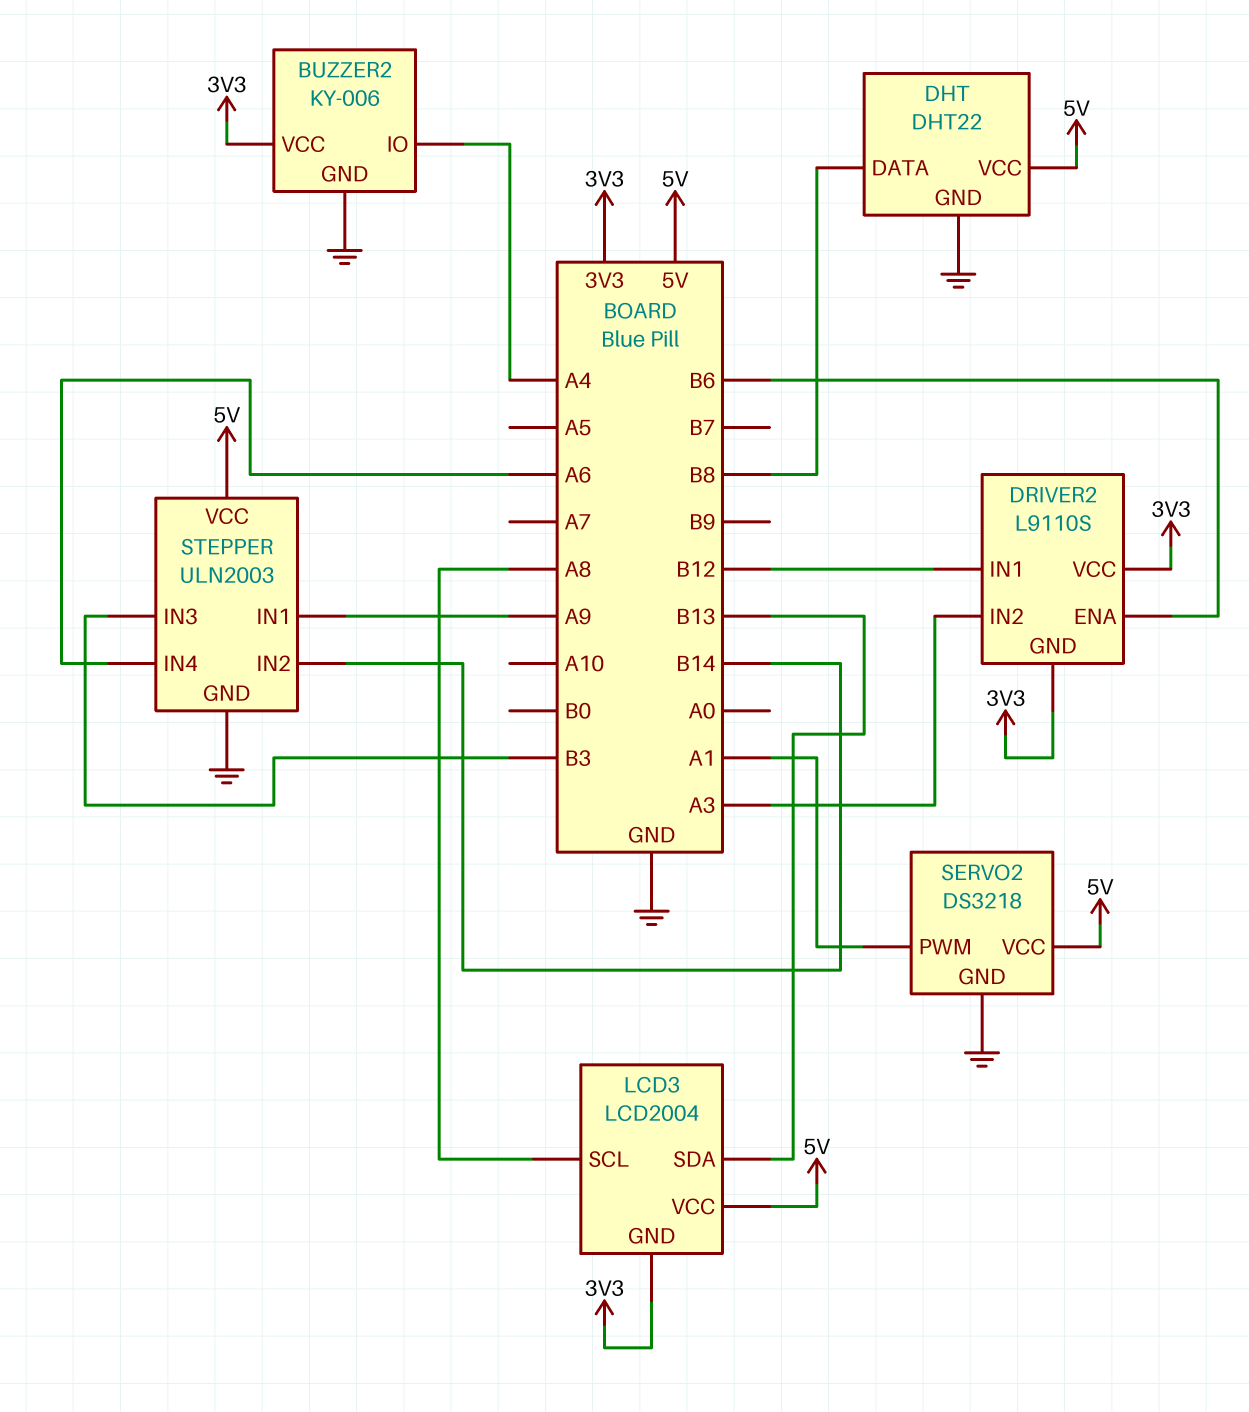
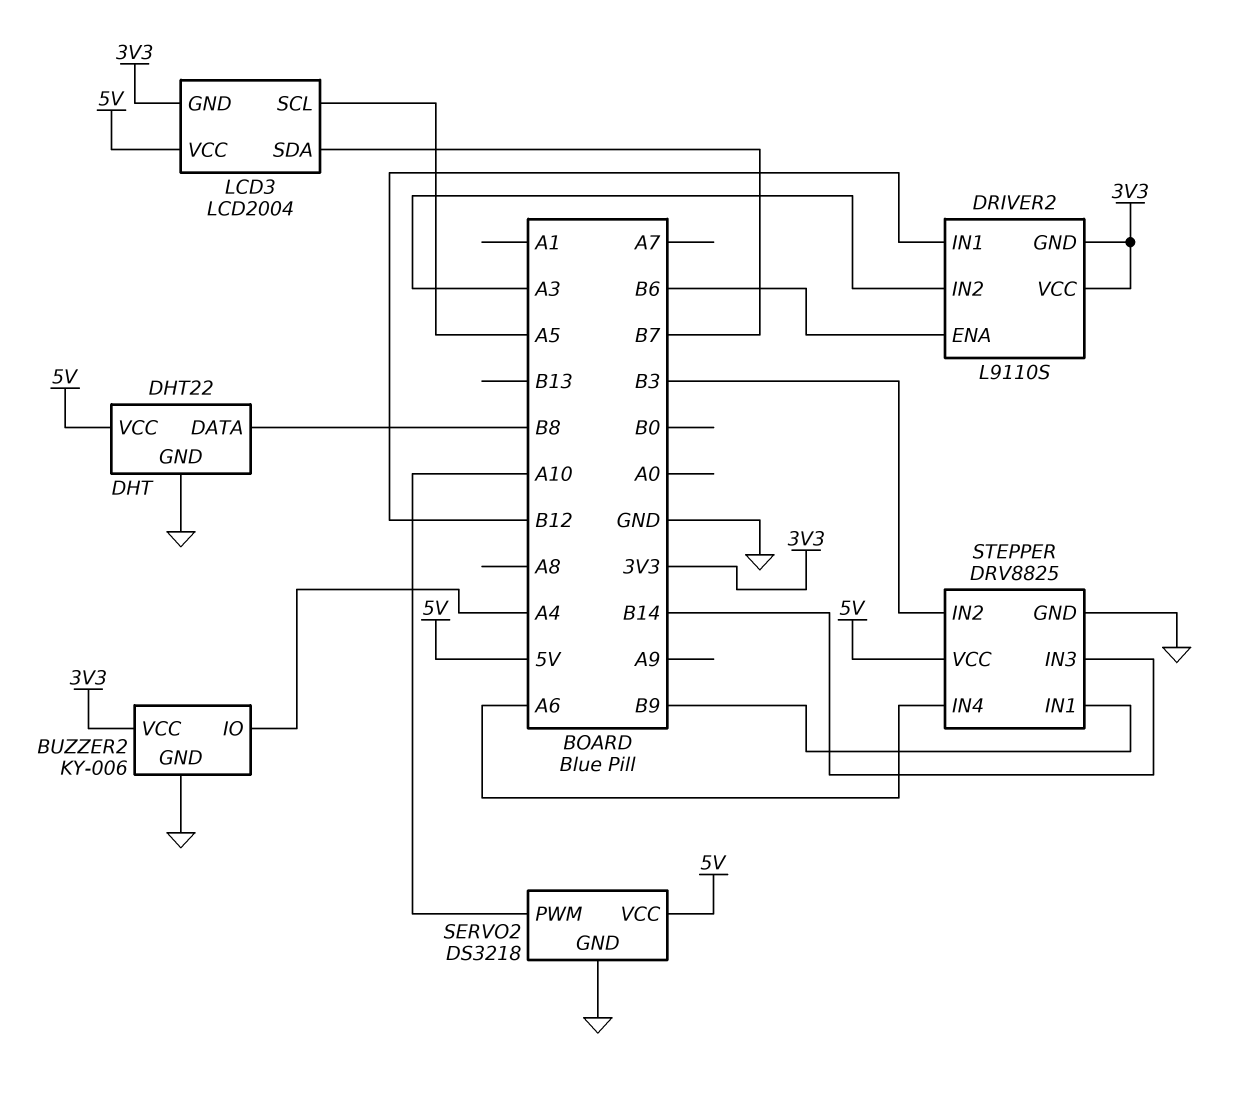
LCD3 pin SCL: A8 -> A5
LCD3 pin SDA: B13 -> B7
SERVO2 pin PWM: A1 -> A10
STEPPER: ULN2003 -> DRV8825
STEPPER pin IN1: A9 -> B9
STEPPER pin IN2: B14 -> B3
STEPPER pin IN3: B3 -> B14

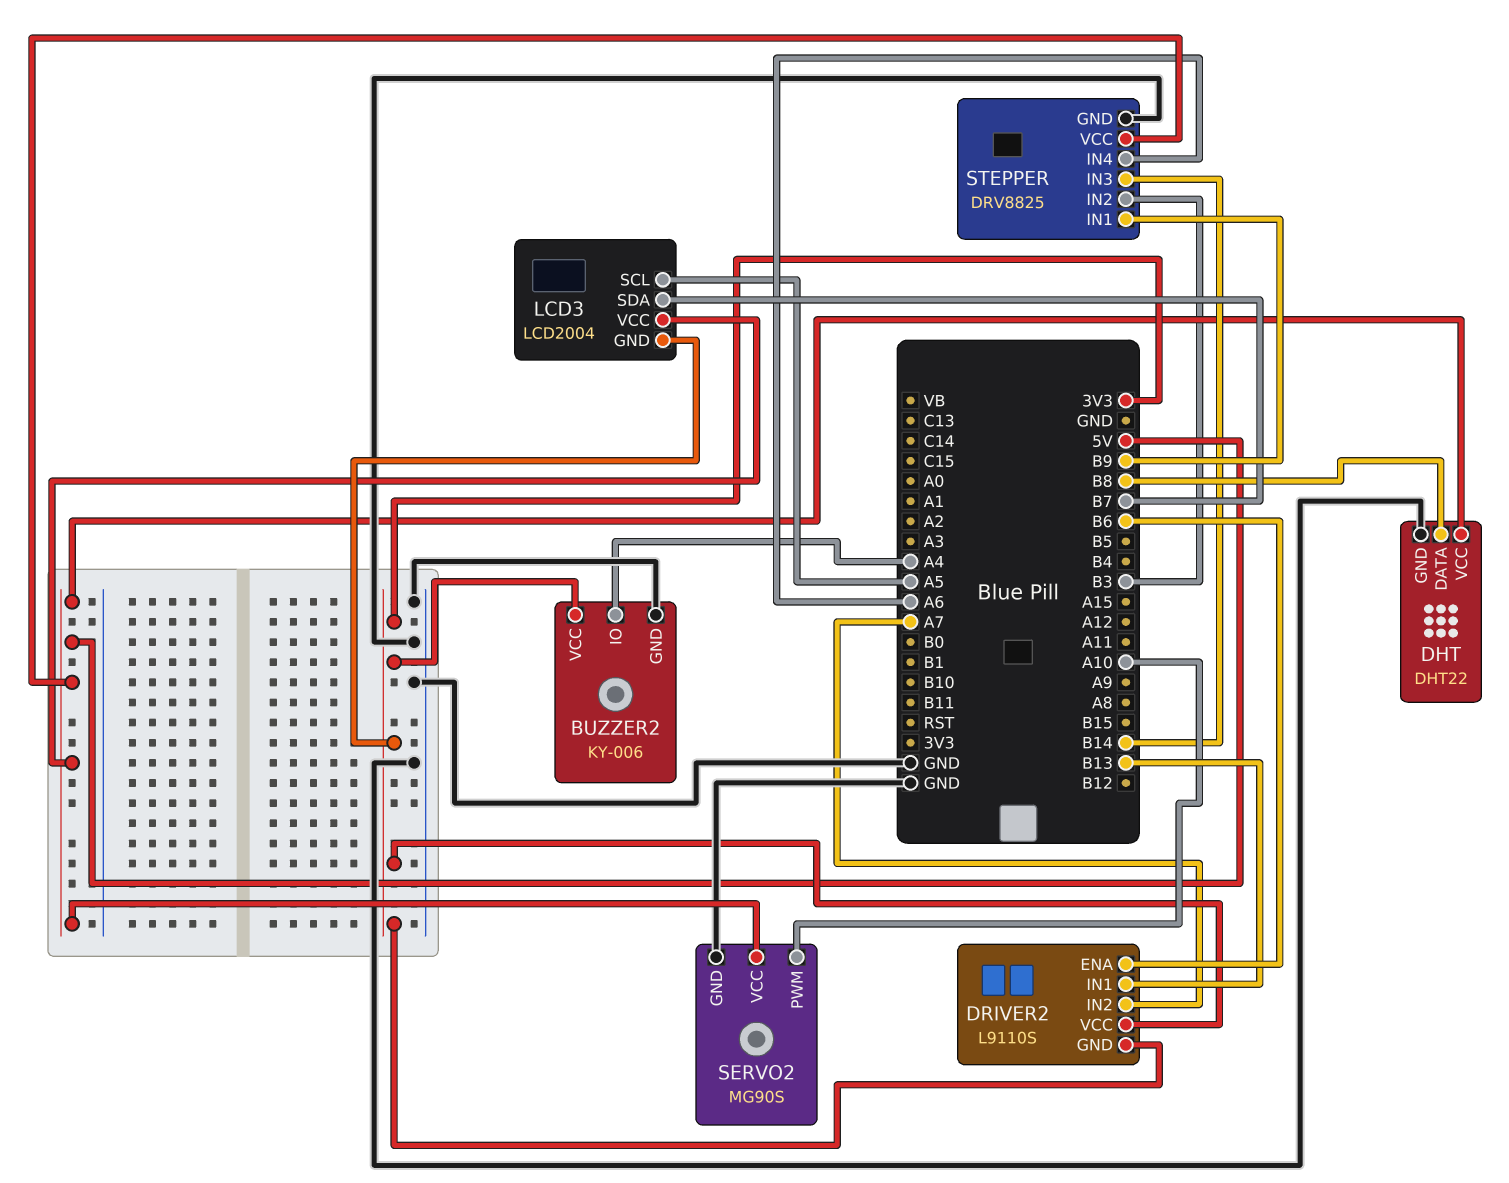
DRIVER2 pin IN1: B12 -> B13
DRIVER2 pin IN2: A3 -> A7
SERVO2: DS3218 -> MG90S

